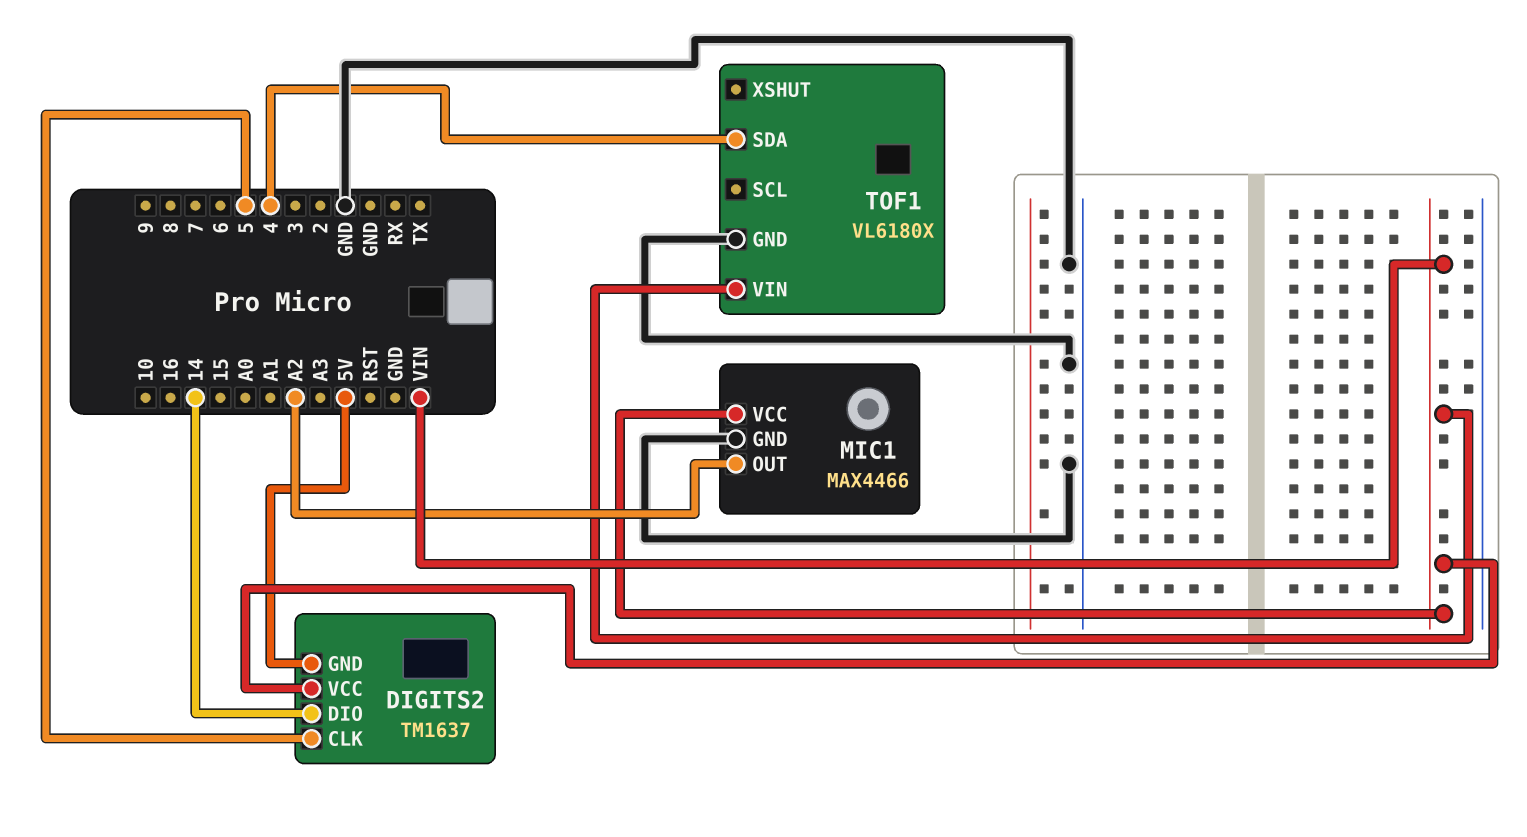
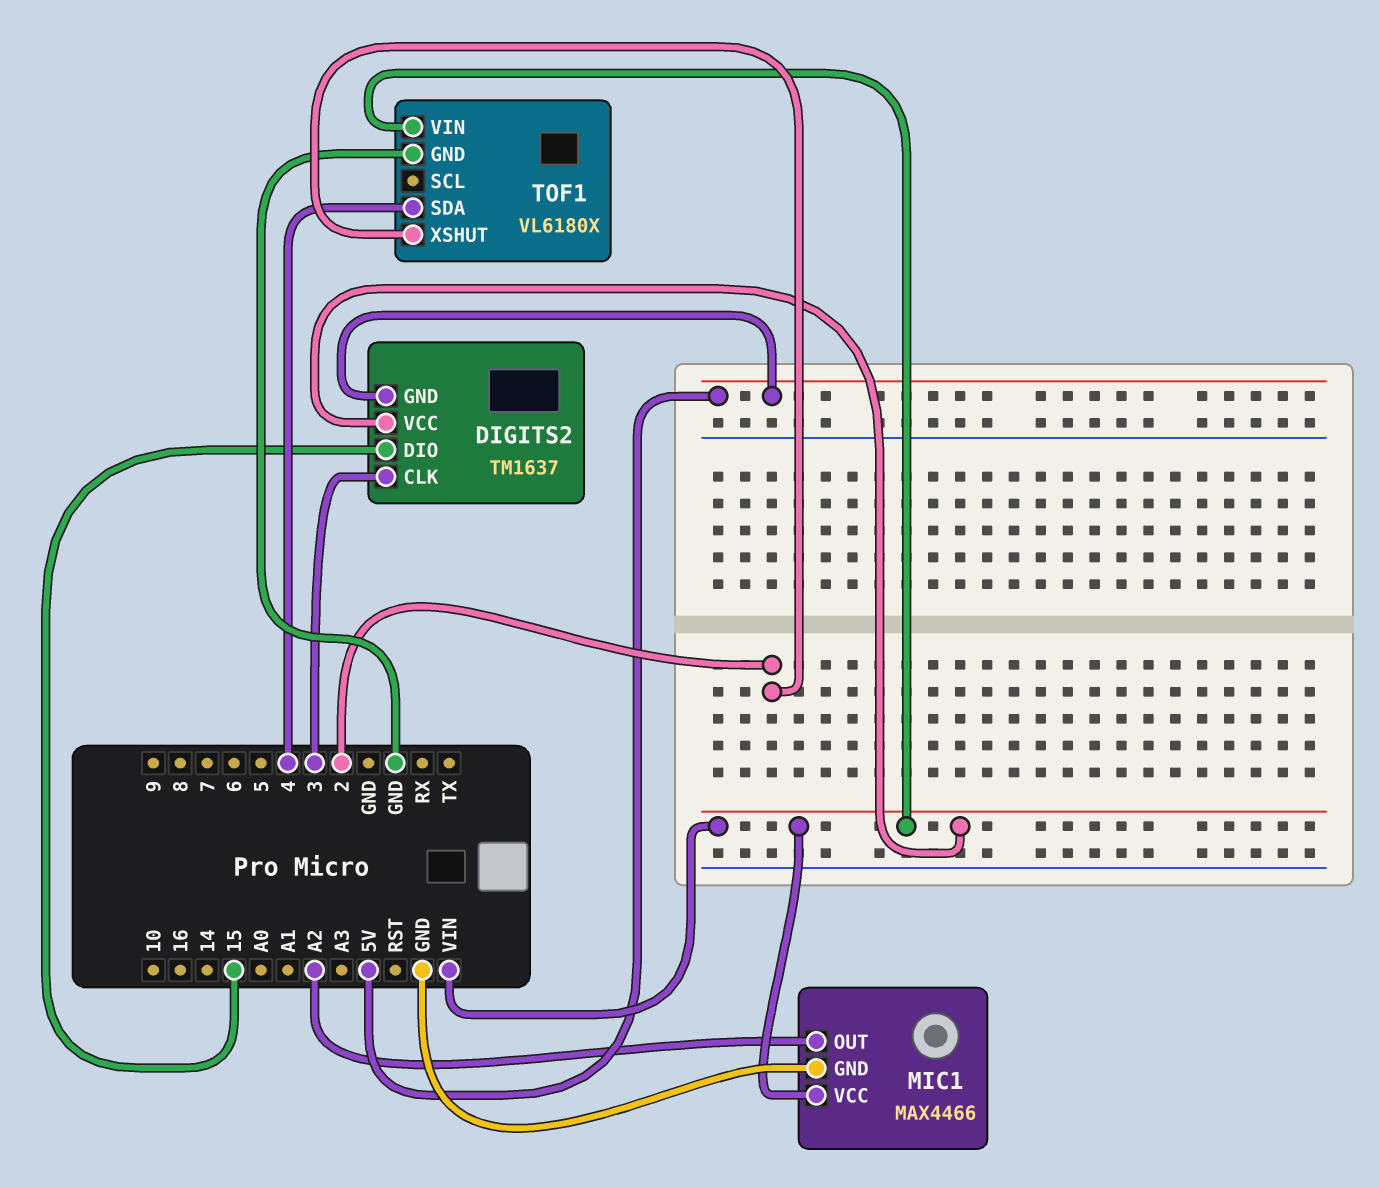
DIGITS2 pin CLK: 5 -> 3
DIGITS2 pin DIO: 14 -> 15
TOF1 pin XSHUT: none -> 2

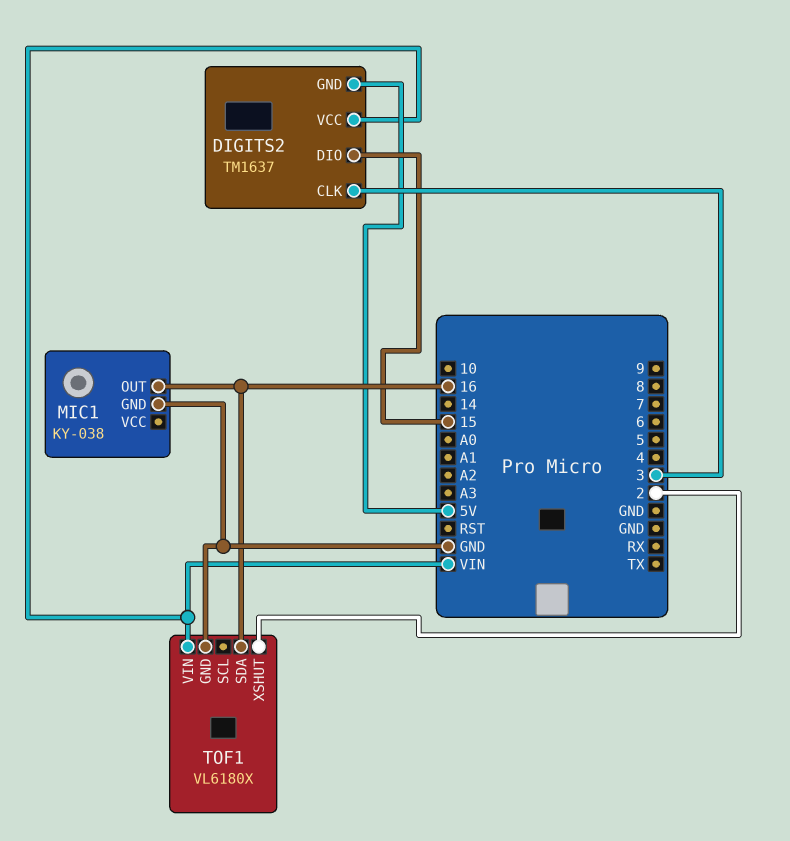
MIC1: MAX4466 -> KY-038
MIC1 pin OUT: A2 -> 16
MIC1 pin VCC: VIN -> none
TOF1 pin SDA: 4 -> 16

